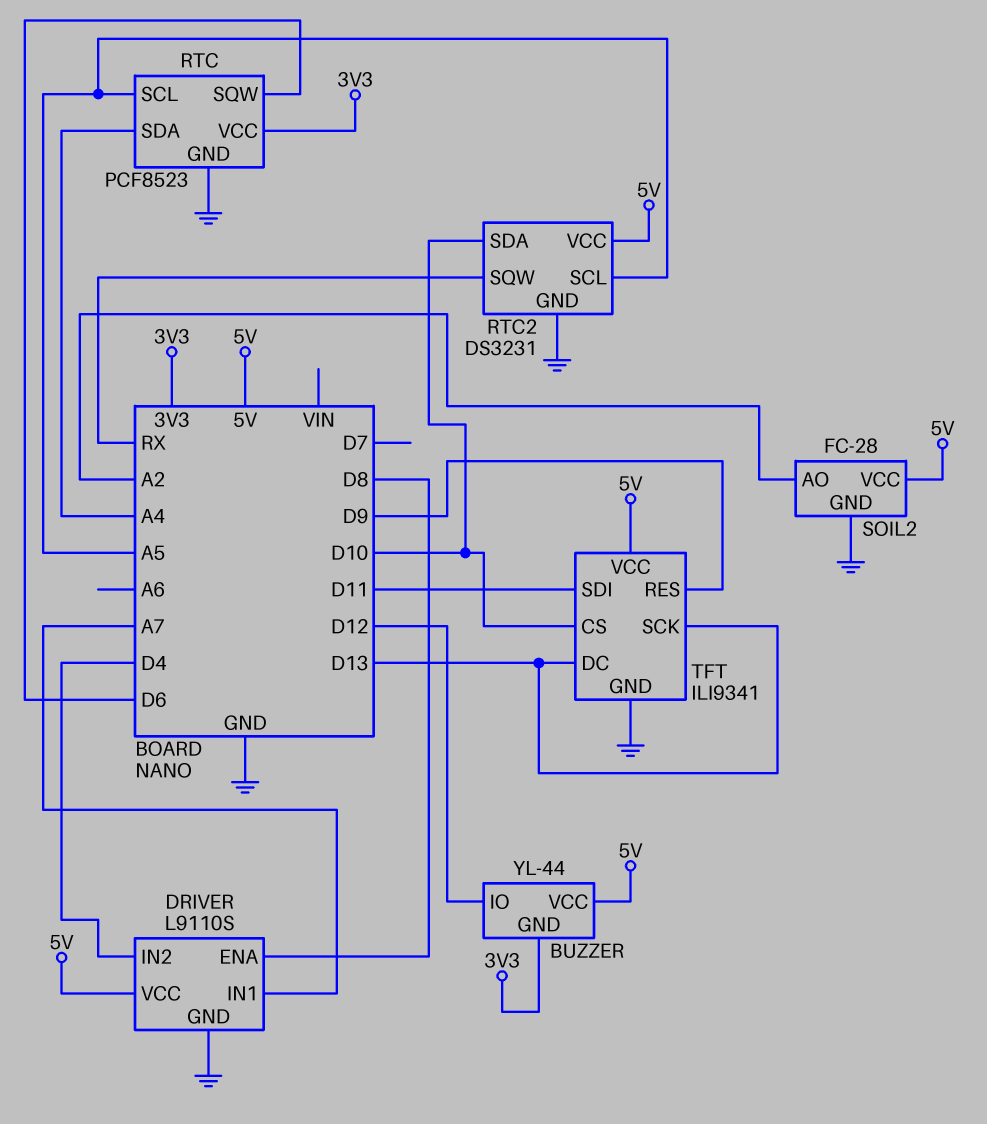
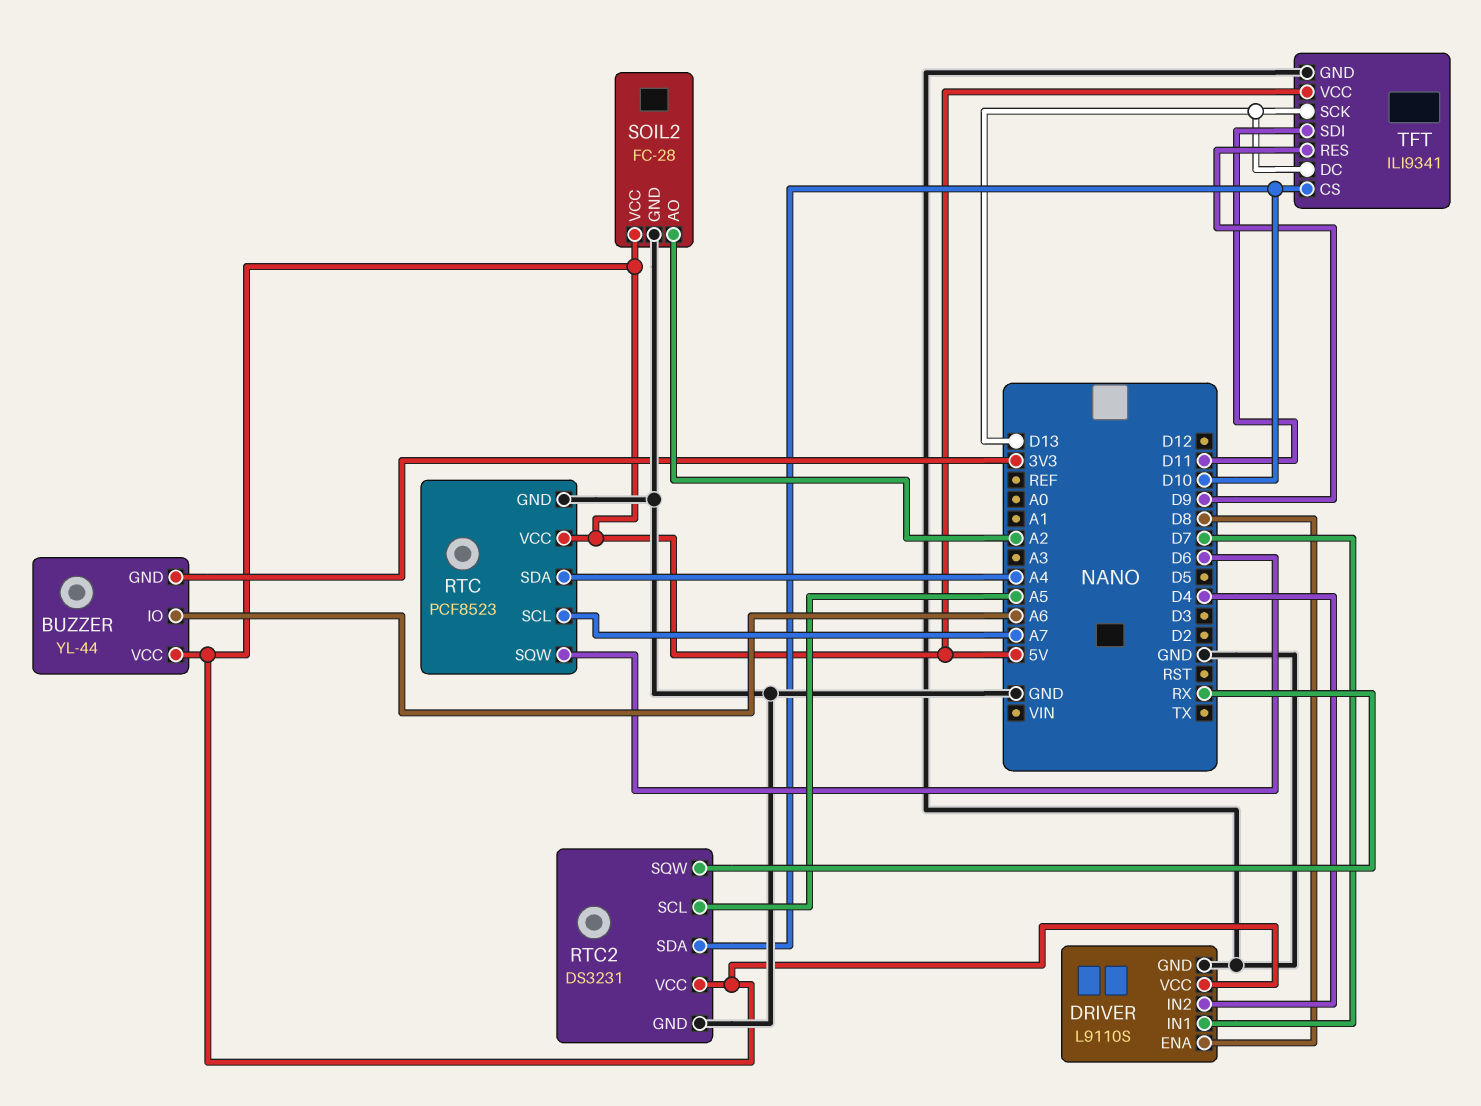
BUZZER pin IO: D12 -> A6
DRIVER pin IN1: A7 -> D7
RTC pin SCL: A5 -> A7
RTC pin VCC: 3V3 -> 5V

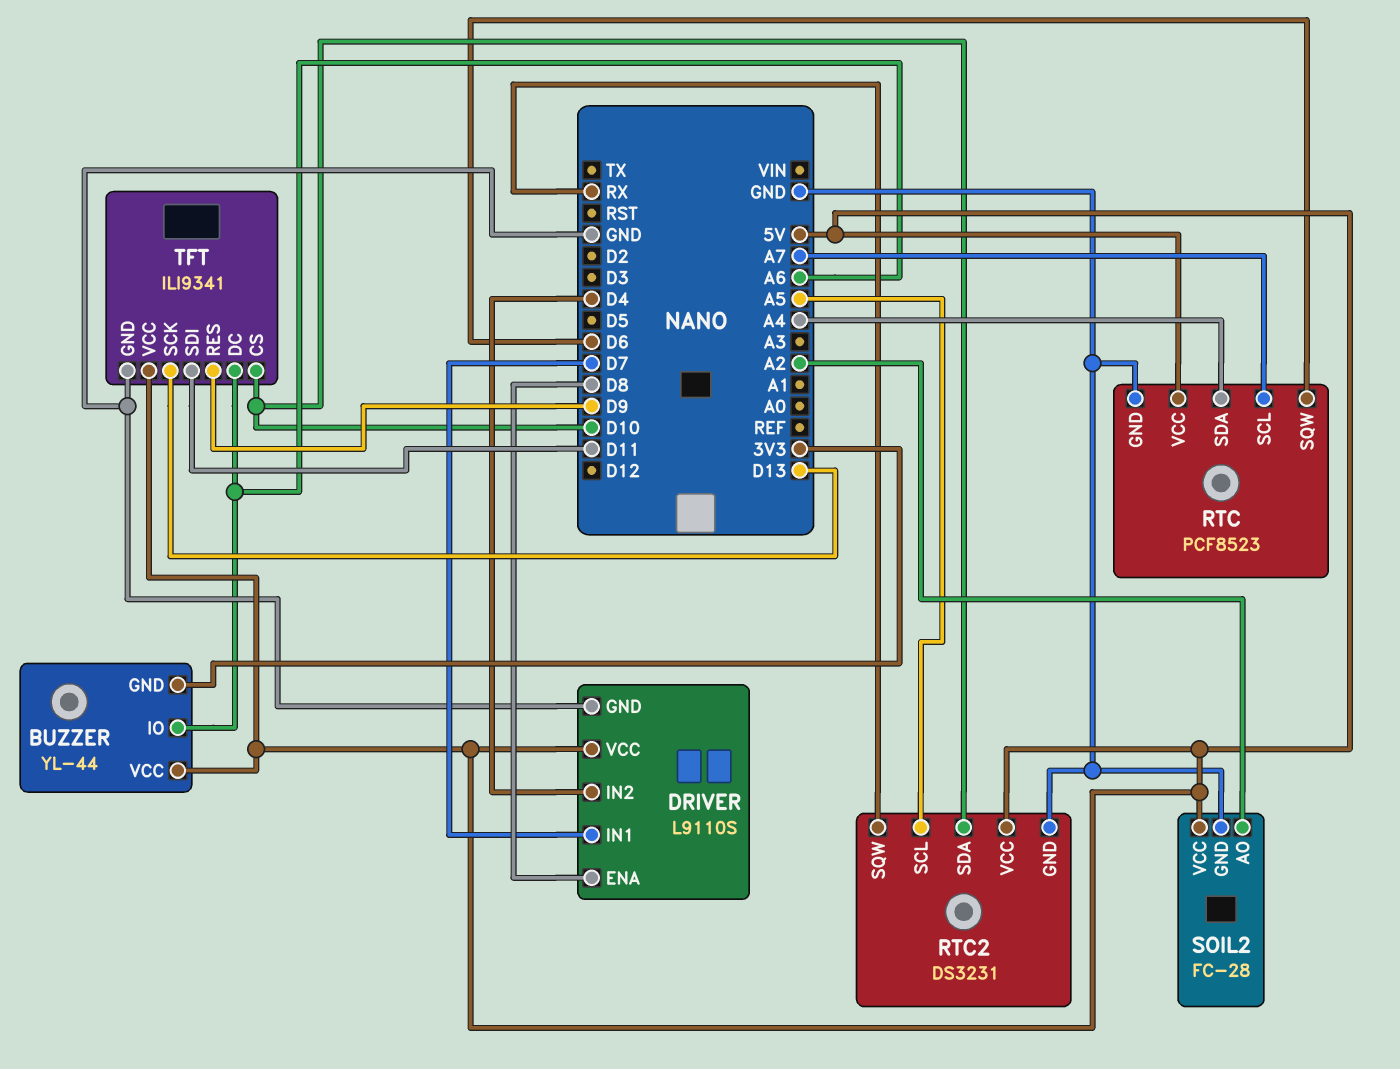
TFT pin DC: D13 -> A6

